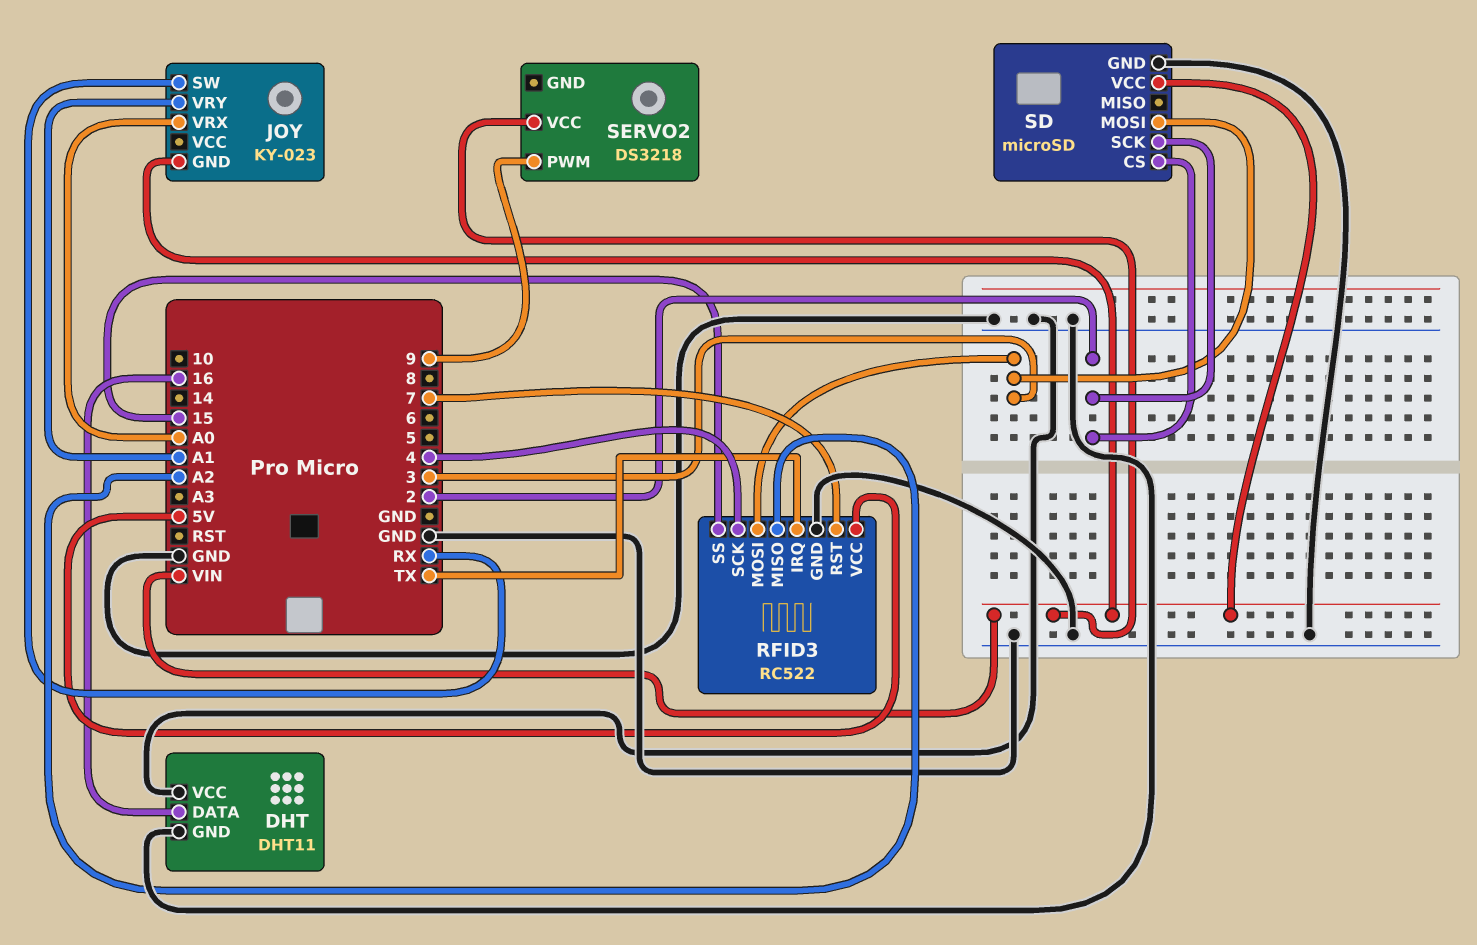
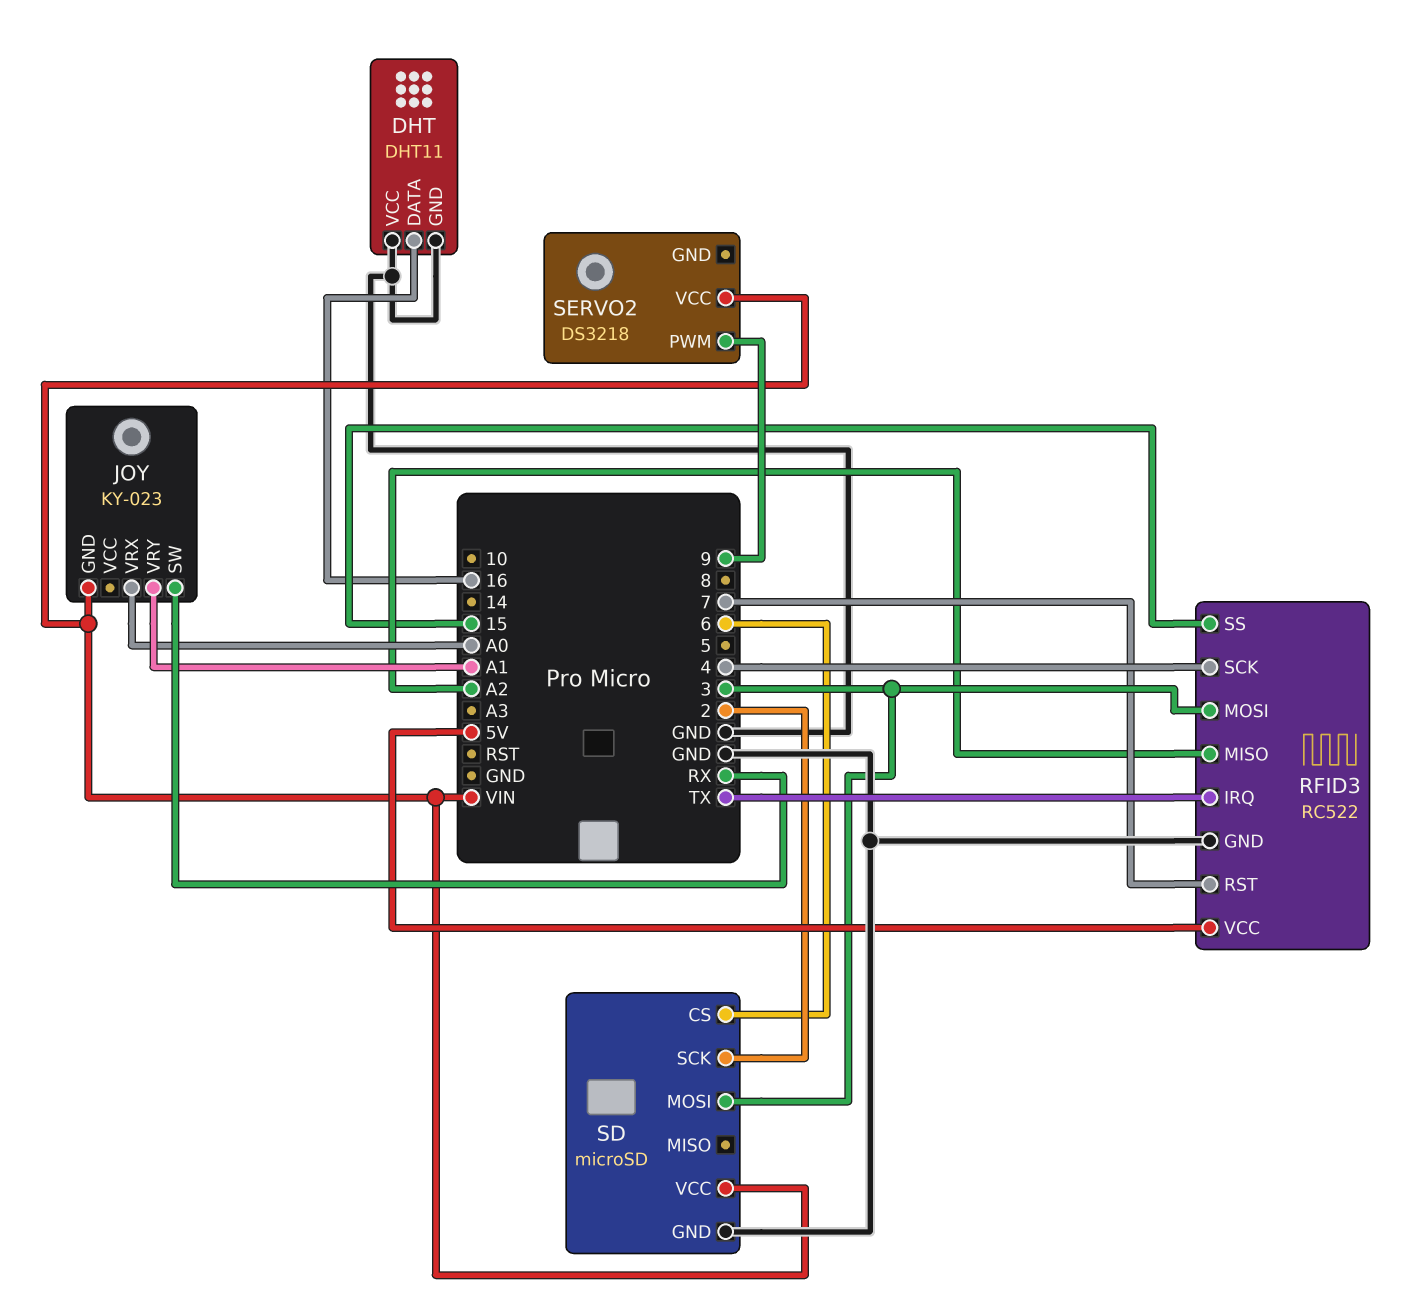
SD pin CS: 2 -> 6

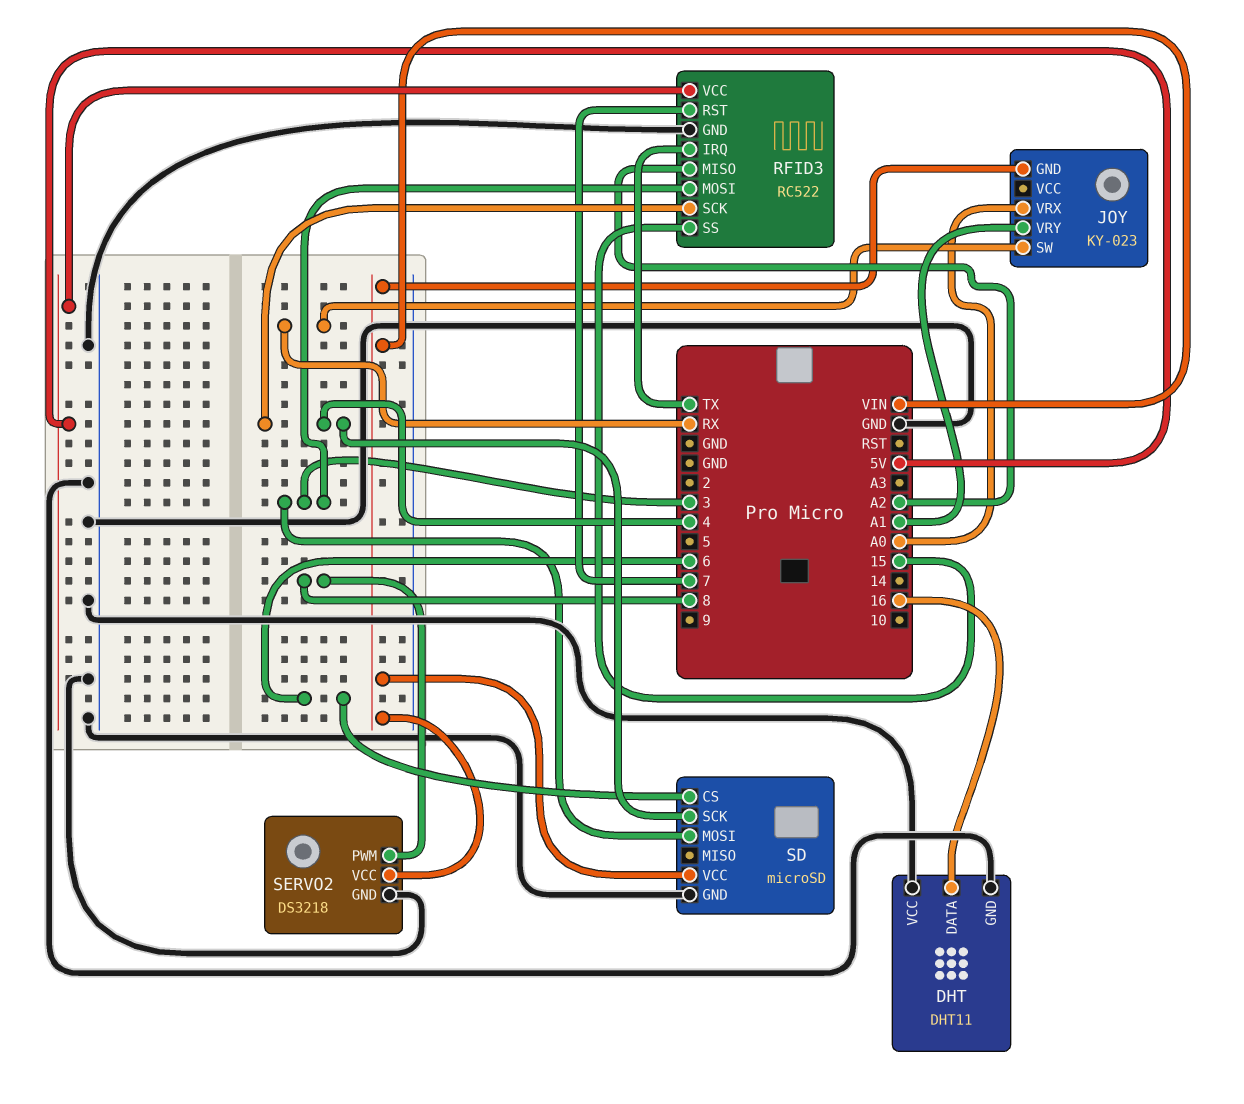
SD pin SCK: 2 -> 4
SERVO2 pin GND: none -> GND
SERVO2 pin PWM: 9 -> 8

